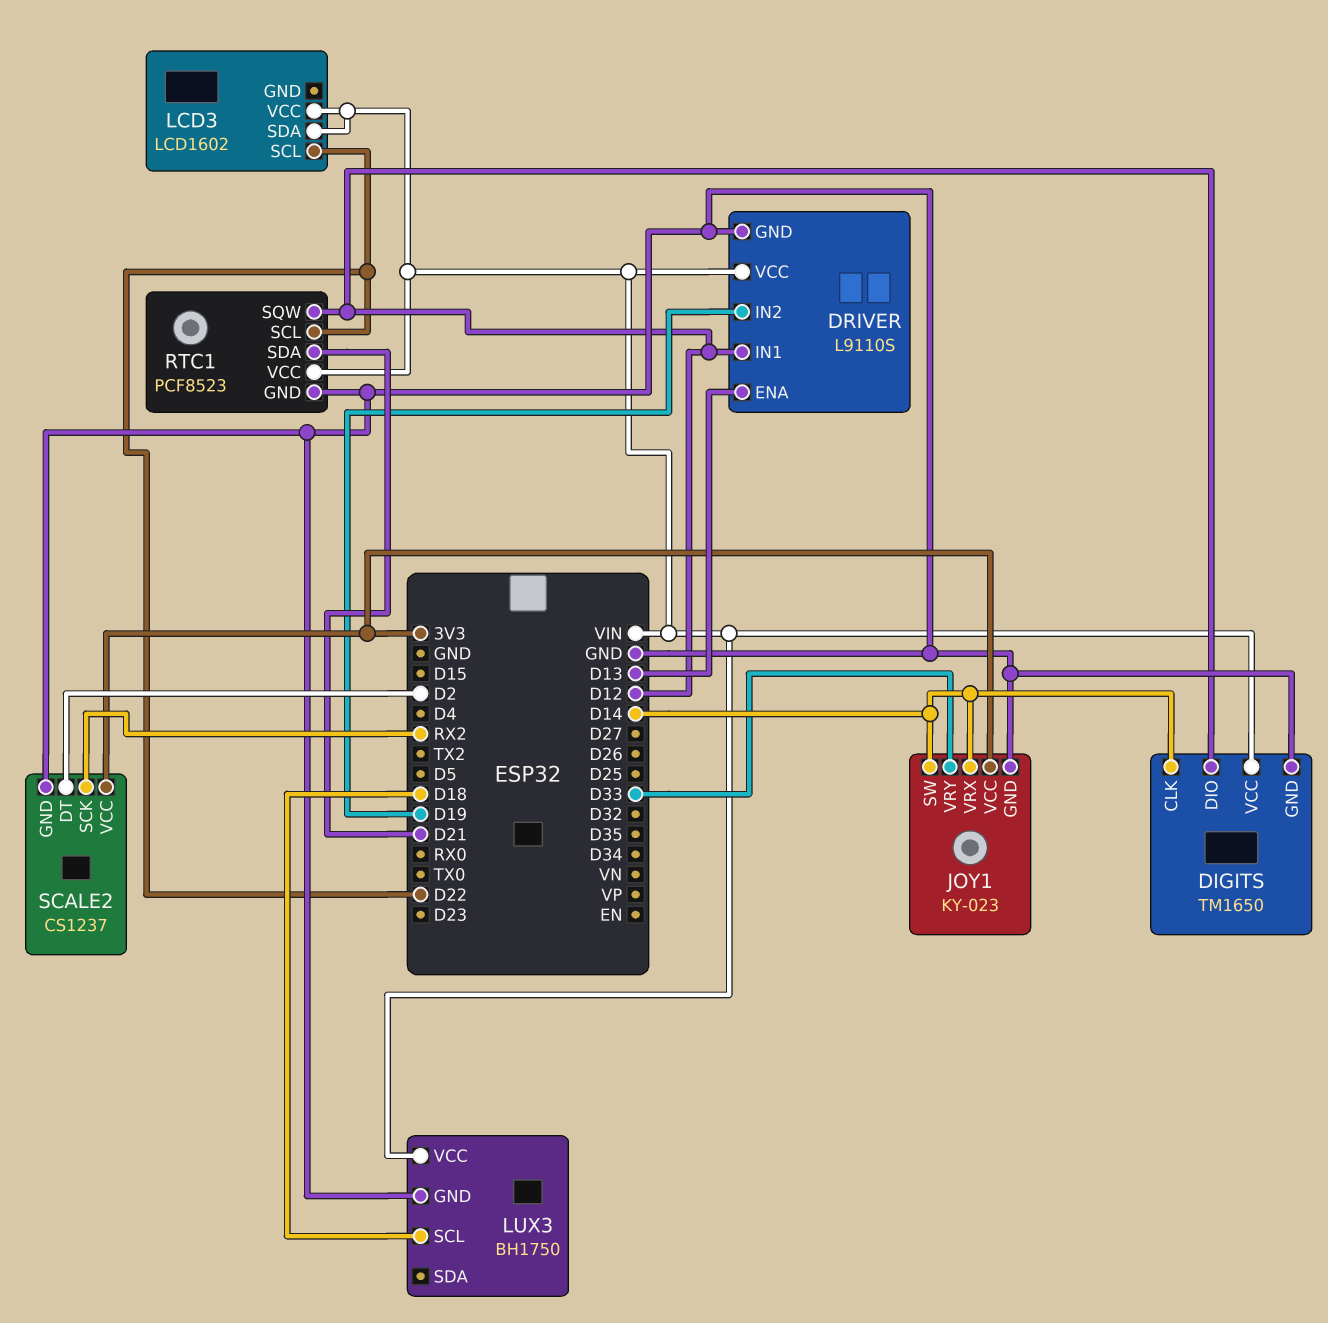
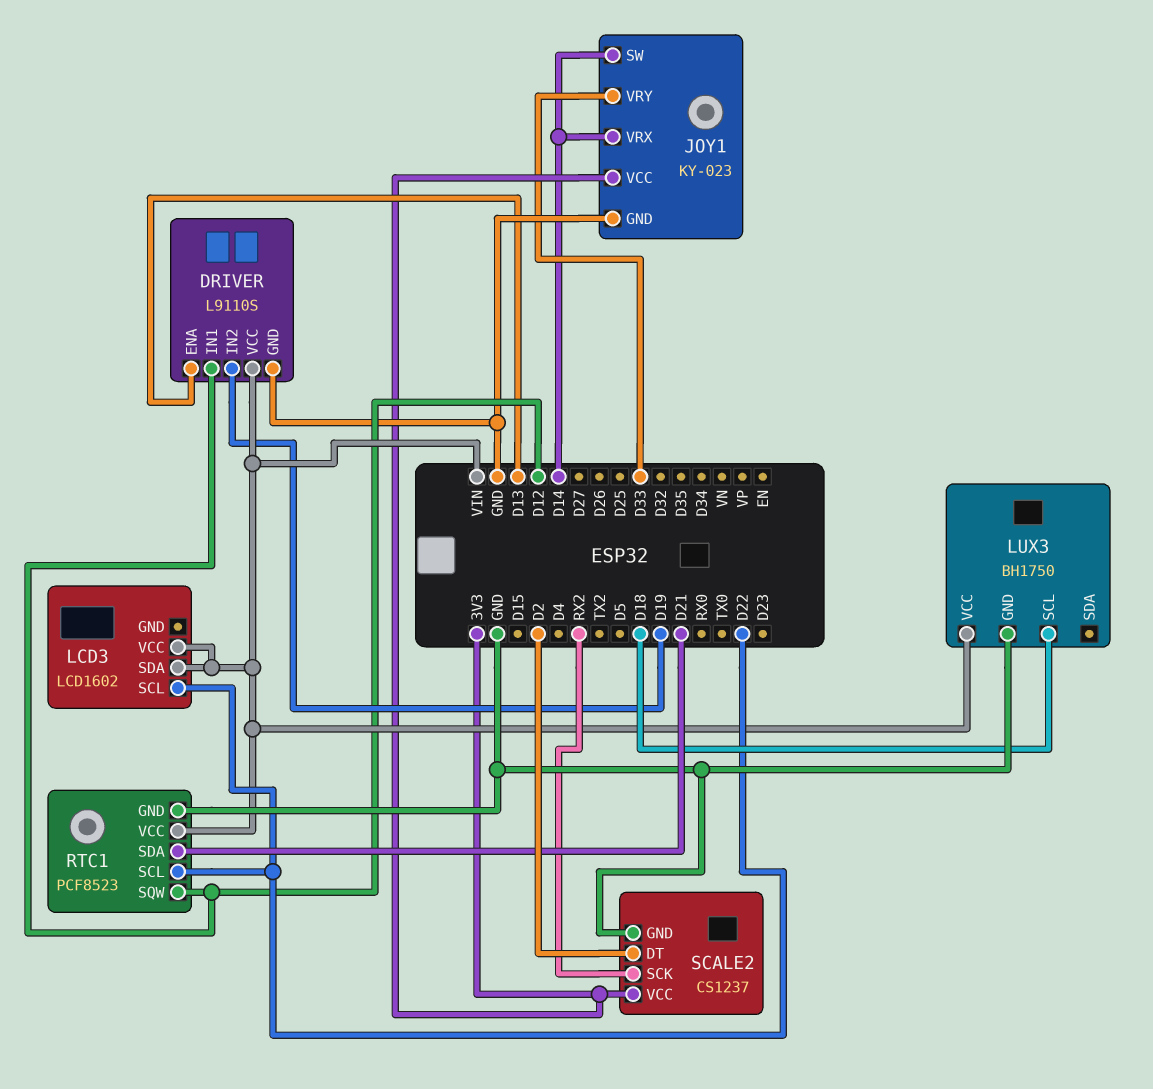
DIGITS: TM1650 -> none
DIGITS pin CLK: D14 -> none
DIGITS pin DIO: D12 -> none
DIGITS pin GND: GND -> none
DIGITS pin VCC: VIN -> none

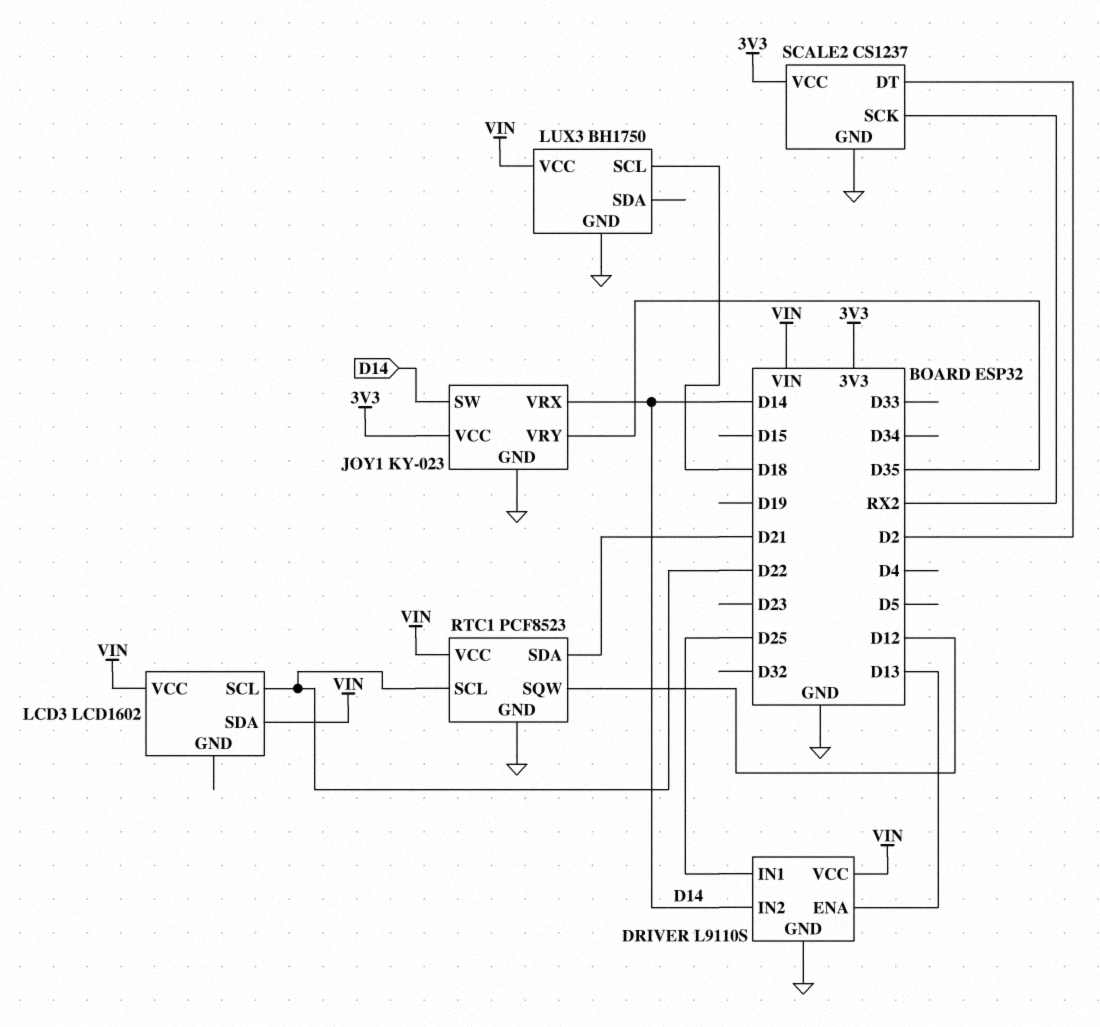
DRIVER pin IN1: D12 -> D25
DRIVER pin IN2: D19 -> D14
JOY1 pin VRY: D33 -> D35

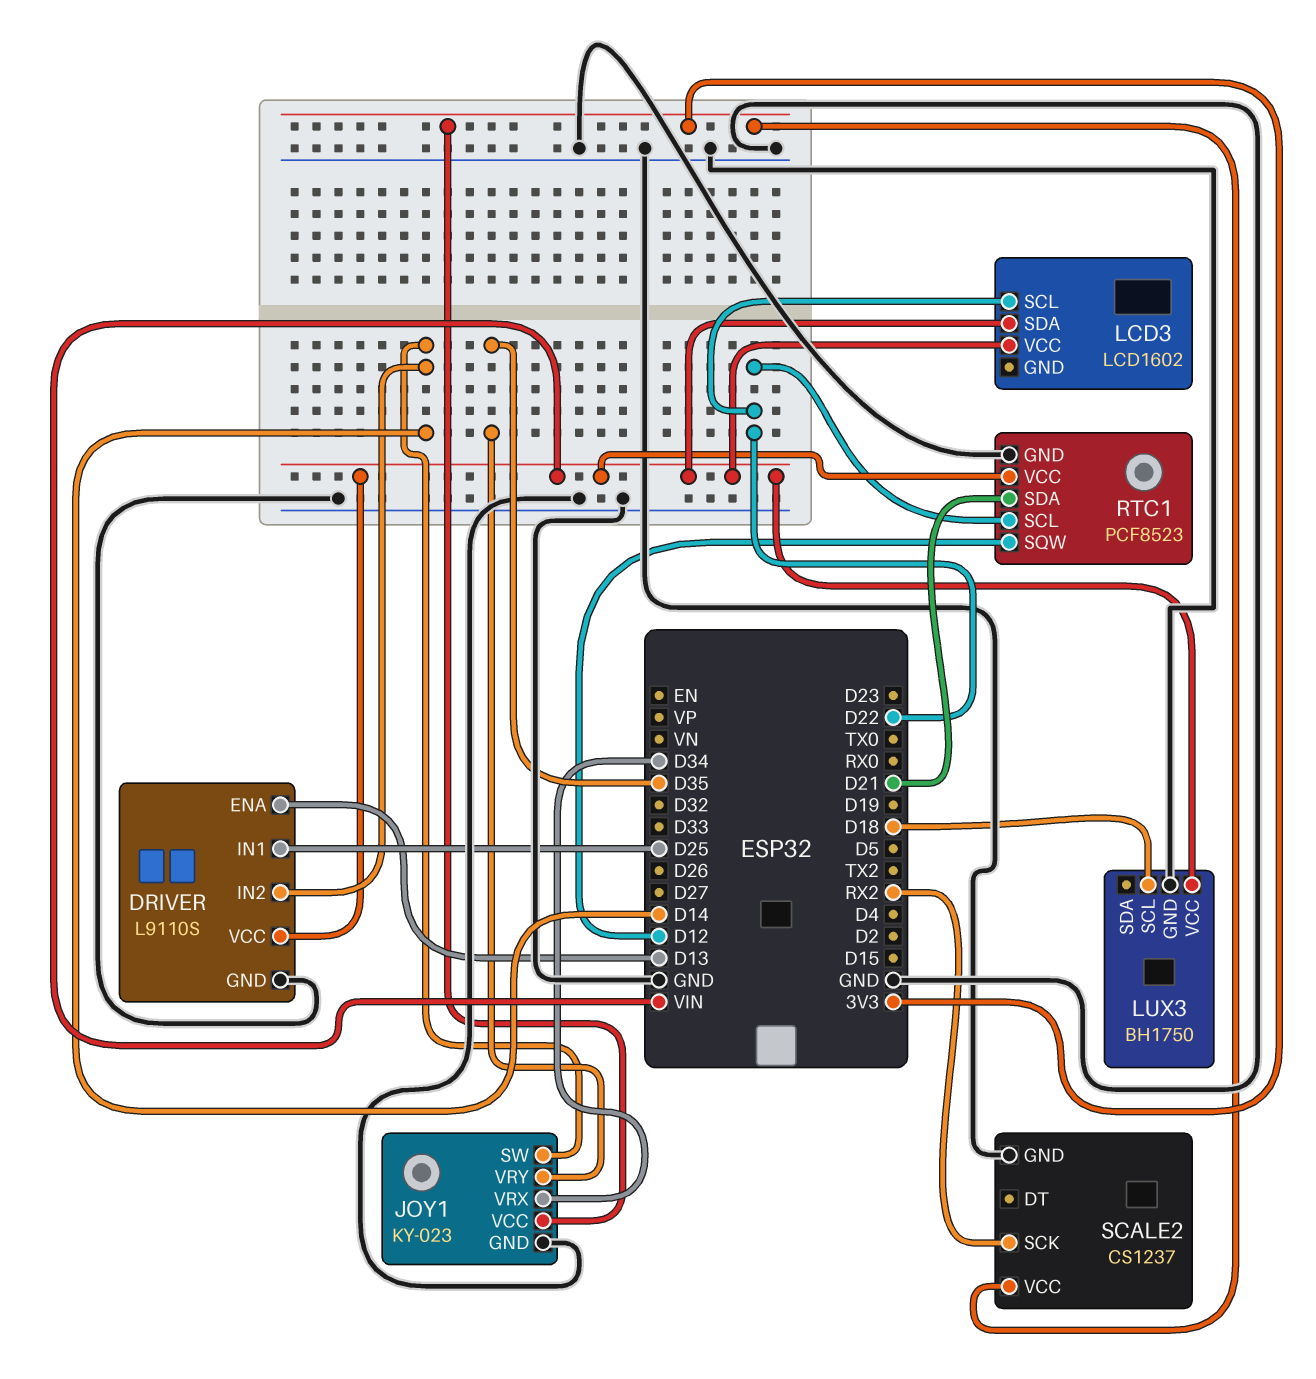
JOY1 pin VRX: D14 -> D34
SCALE2 pin DT: D2 -> none

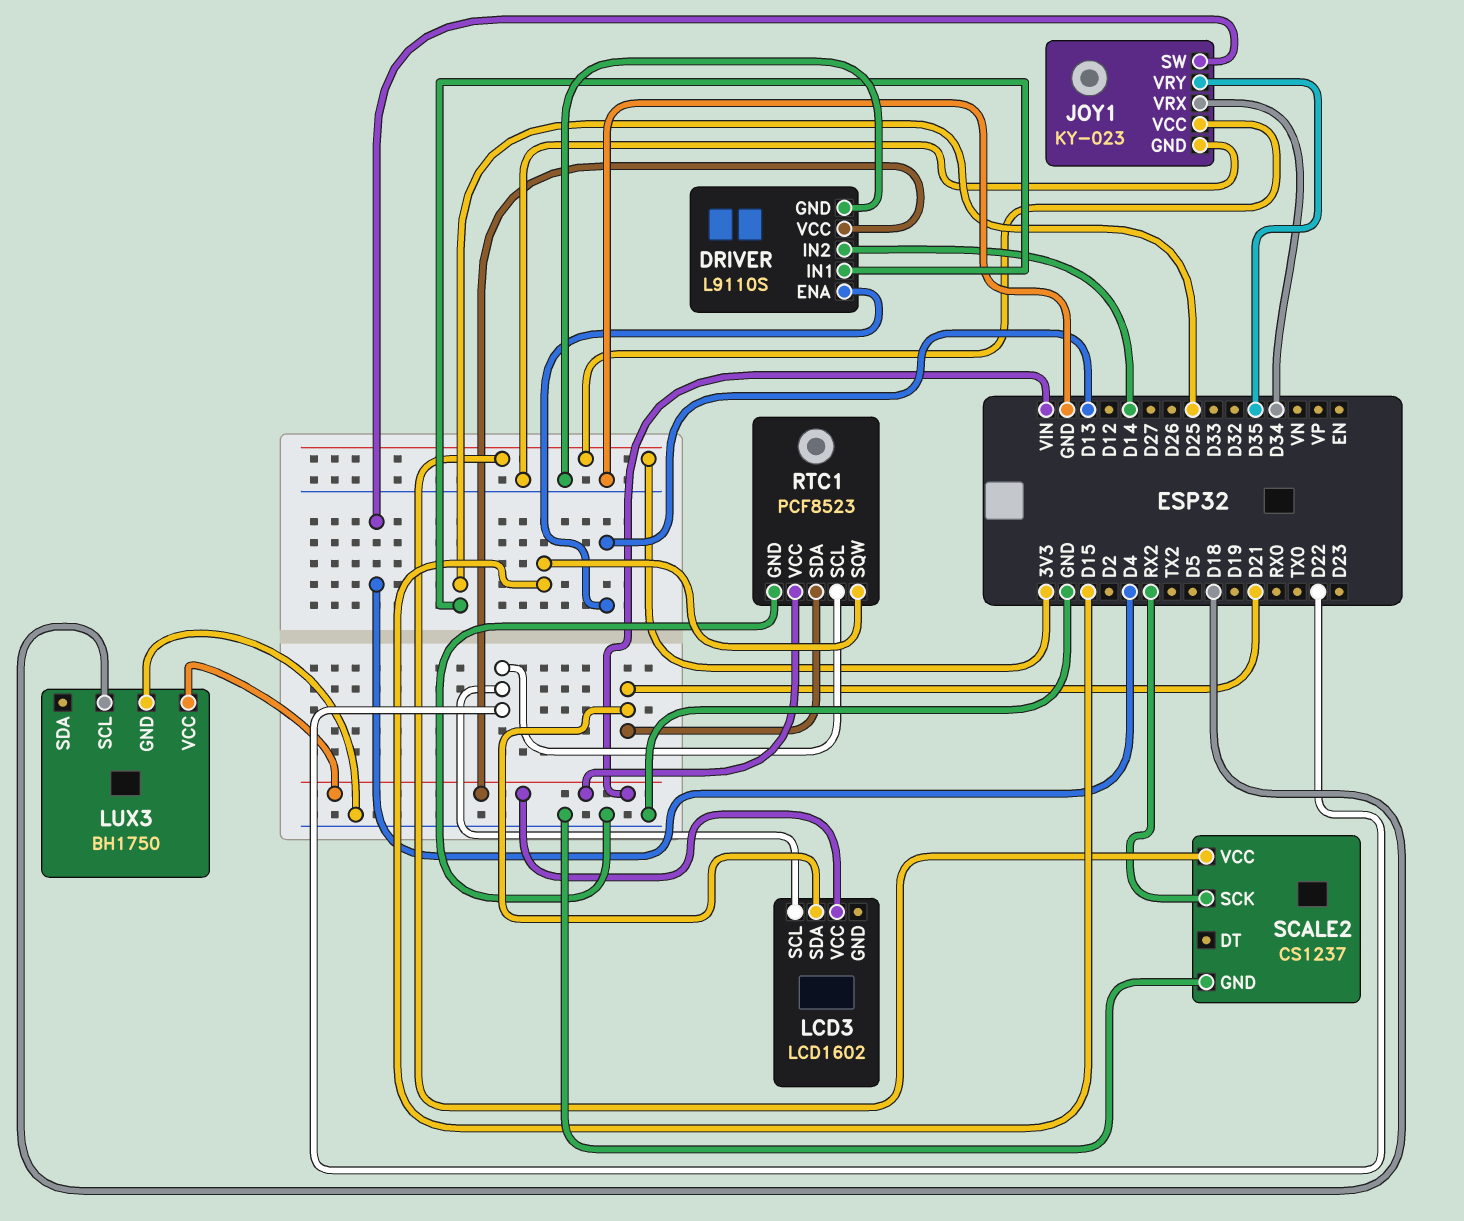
JOY1 pin SW: D14 -> D4
LCD3 pin SDA: VIN -> D21
RTC1 pin SQW: D12 -> D15

